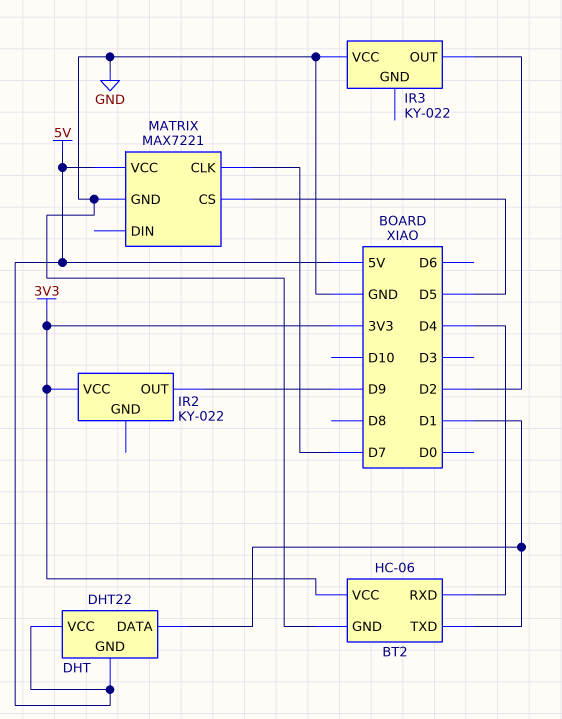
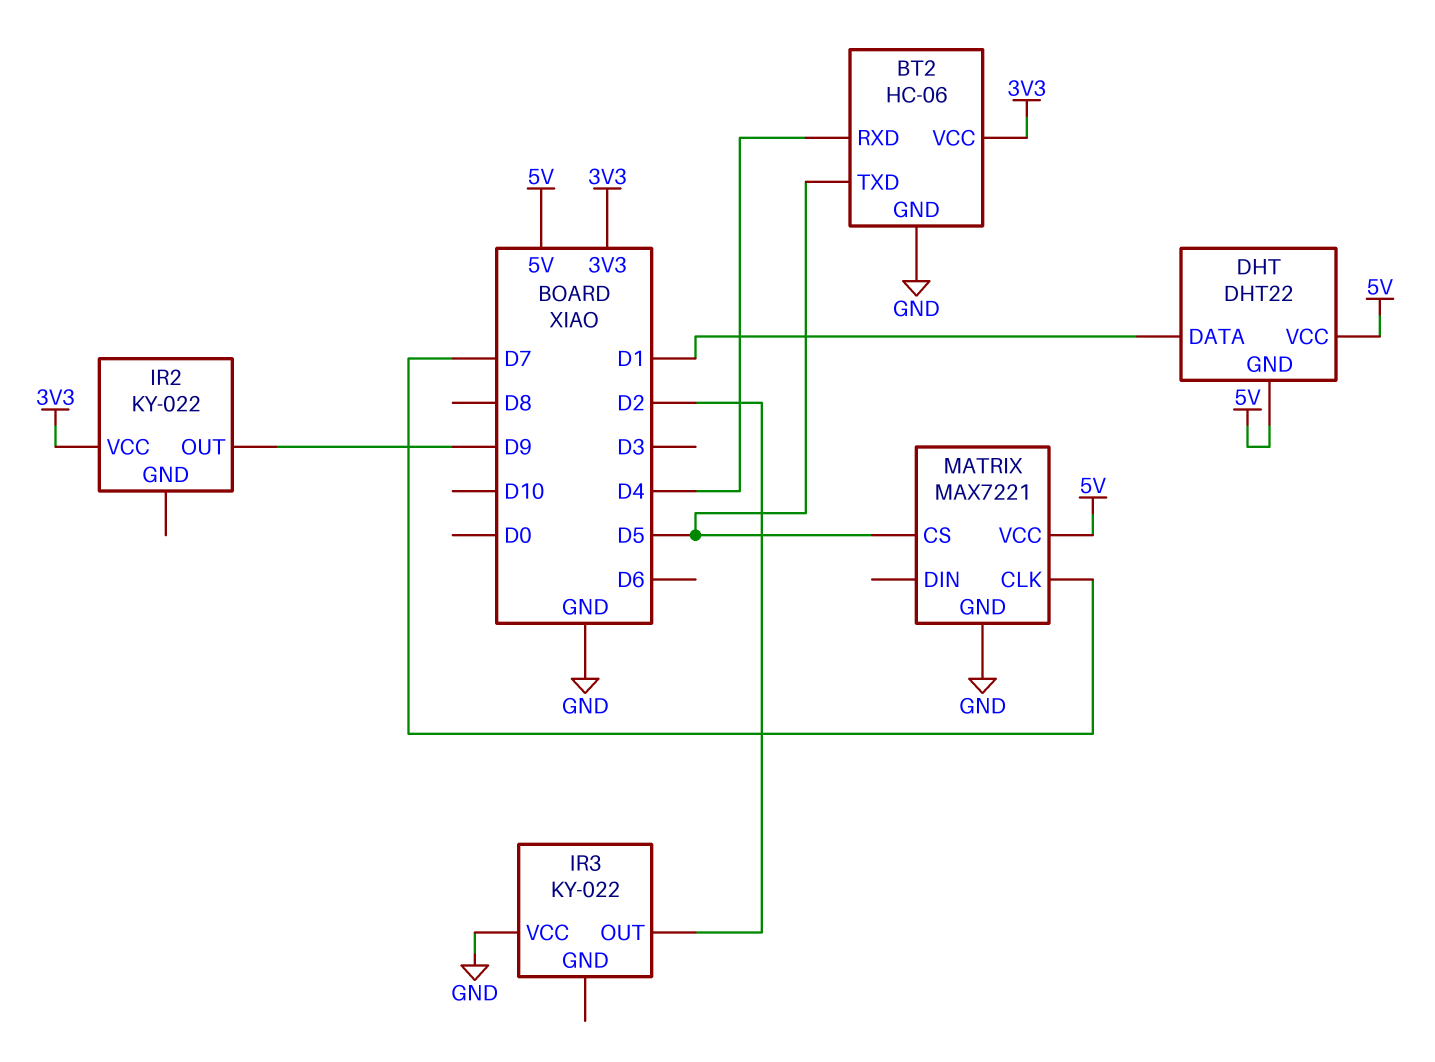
BT2 pin TXD: D1 -> D5

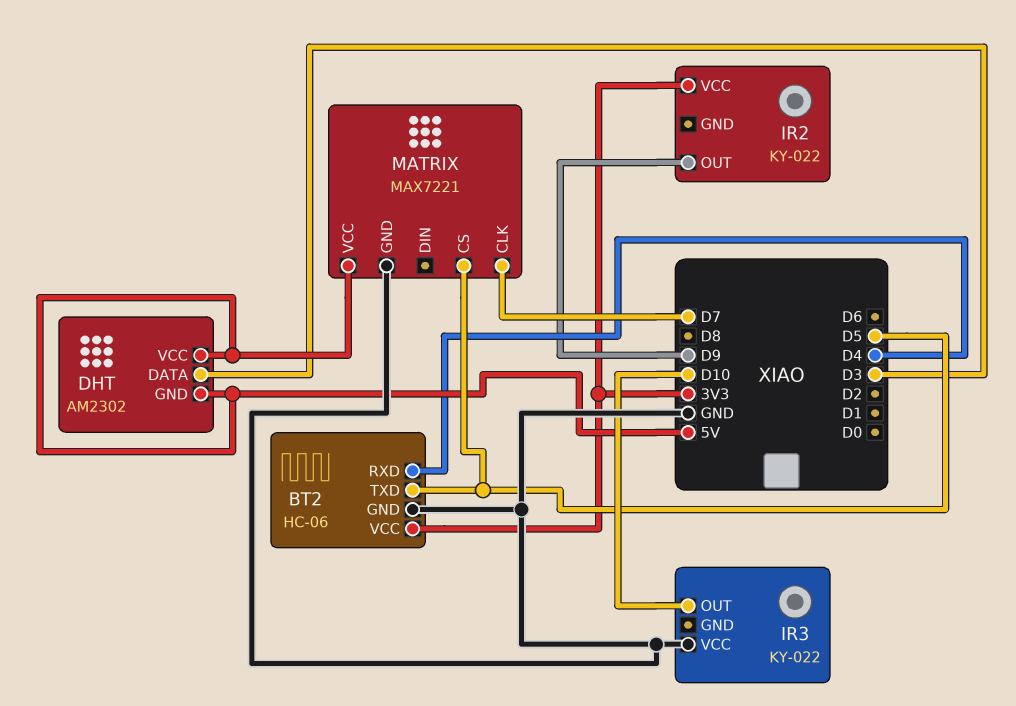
DHT: DHT22 -> AM2302
DHT pin DATA: D1 -> D3
IR3 pin OUT: D2 -> D10

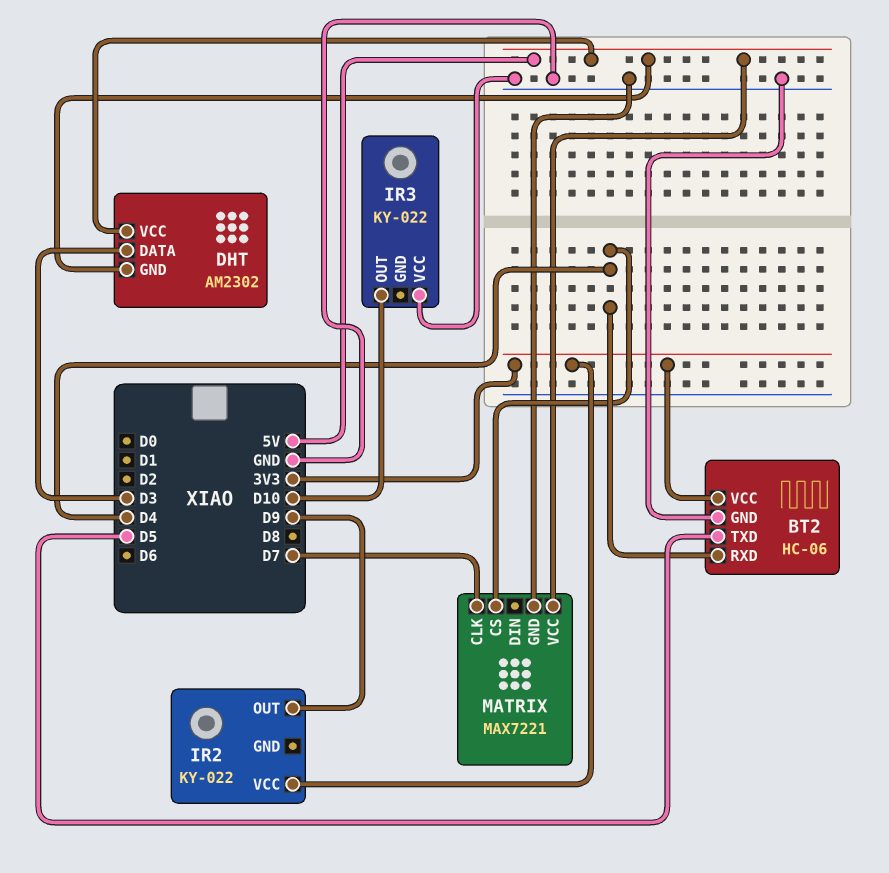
MATRIX pin CS: D5 -> D4

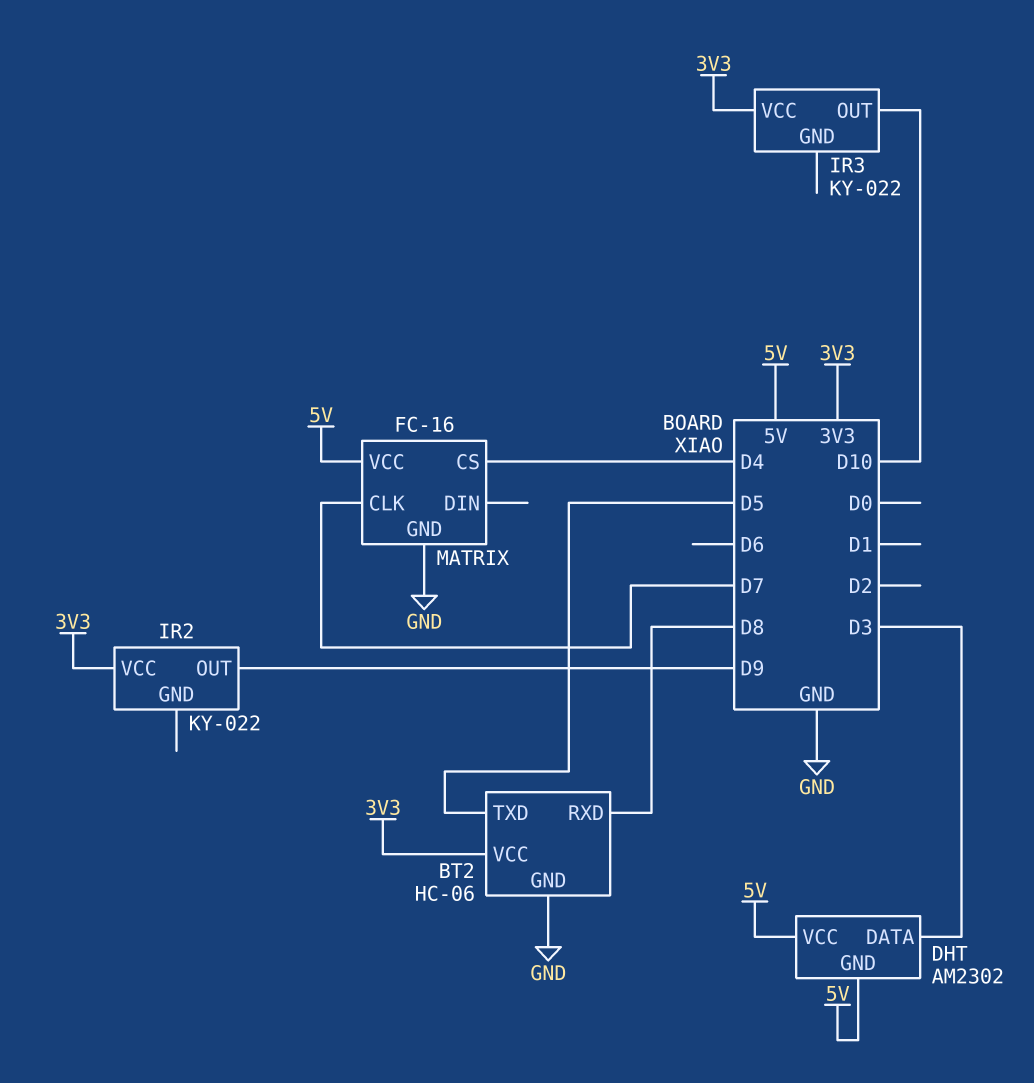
BT2 pin RXD: D4 -> D8
IR3 pin VCC: GND -> 3V3
MATRIX: MAX7221 -> FC-16

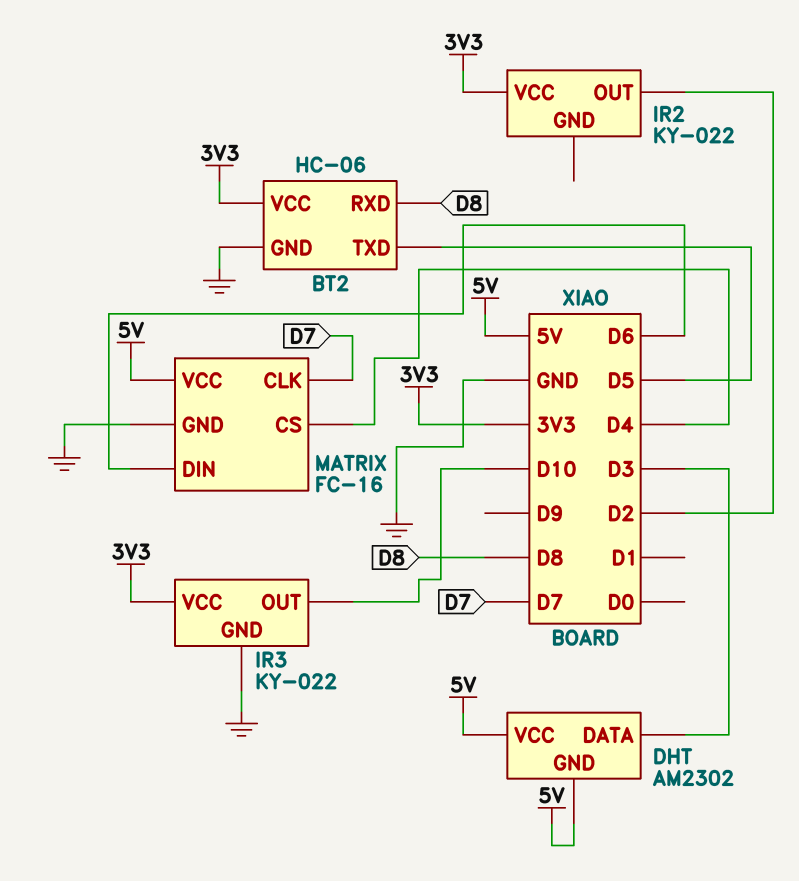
IR2 pin OUT: D9 -> D2
IR3 pin GND: none -> GND
MATRIX pin DIN: none -> D6

